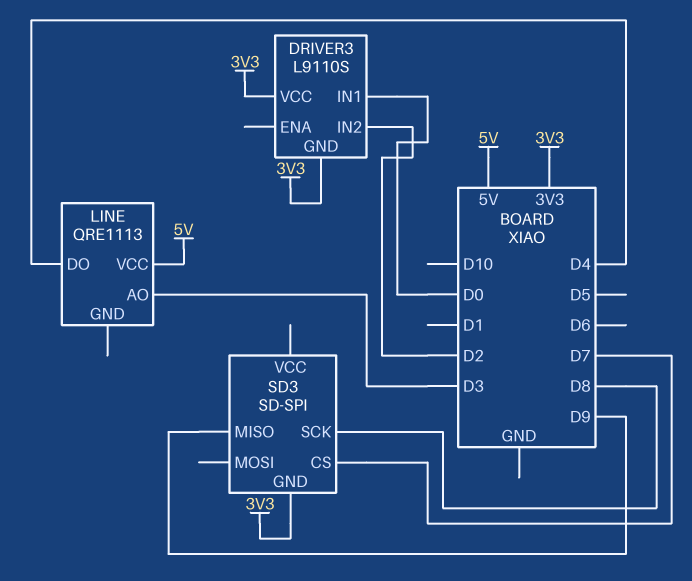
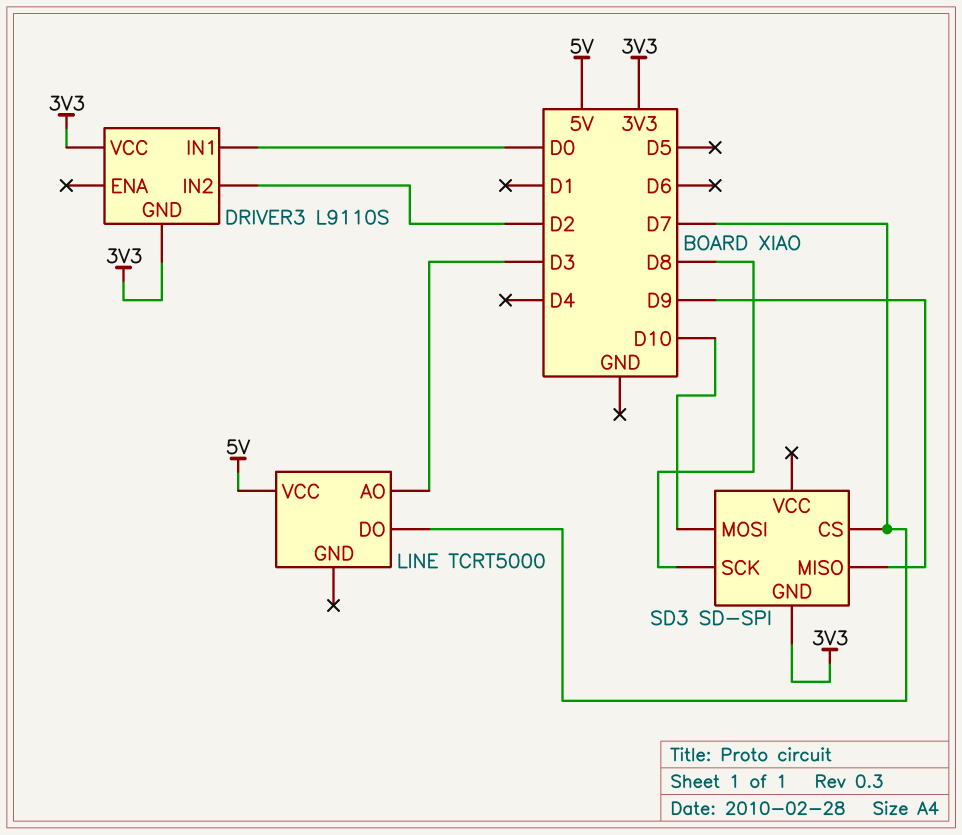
LINE: QRE1113 -> TCRT5000
LINE pin DO: D4 -> D7
SD3 pin MOSI: none -> D10

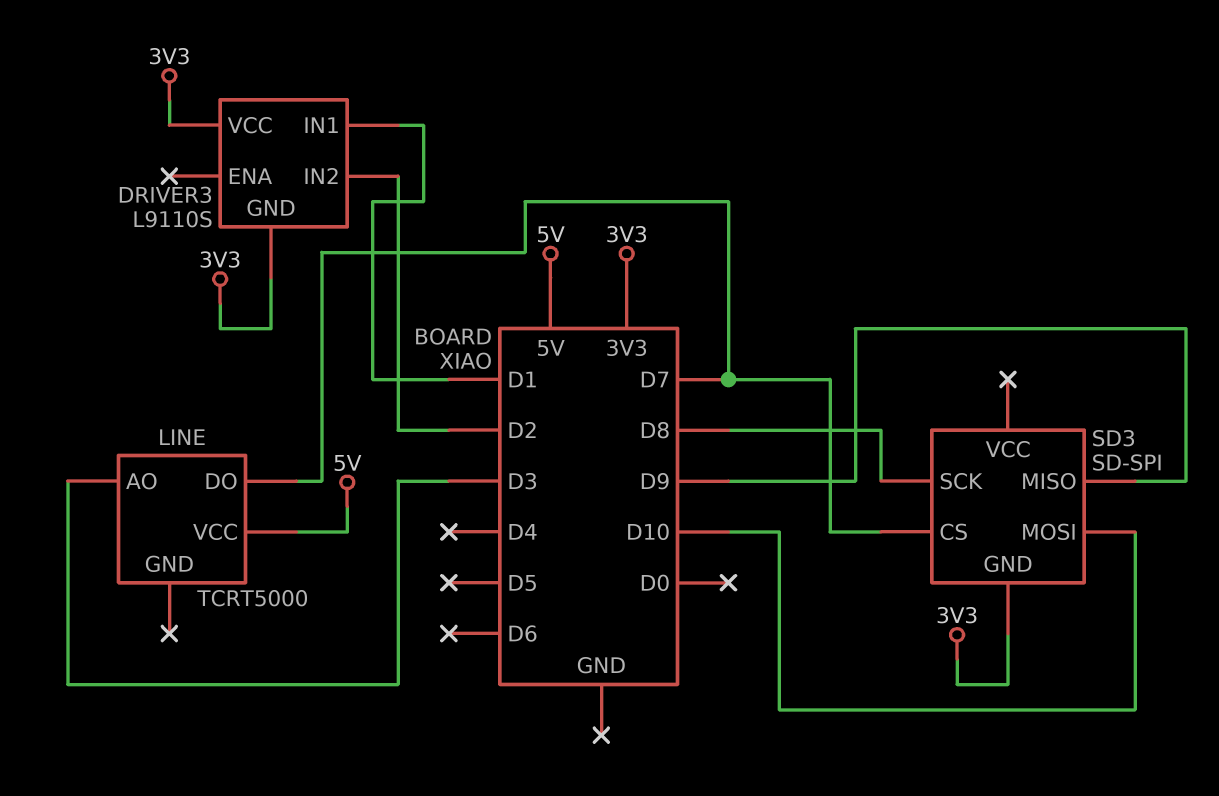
DRIVER3 pin IN1: D0 -> D1

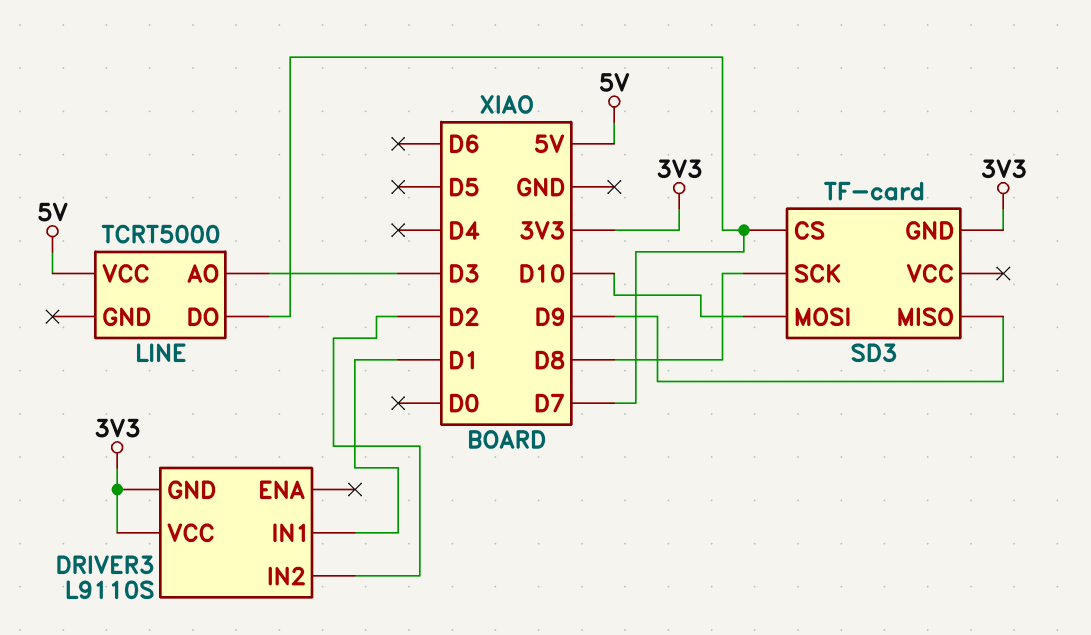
SD3: SD-SPI -> TF-card

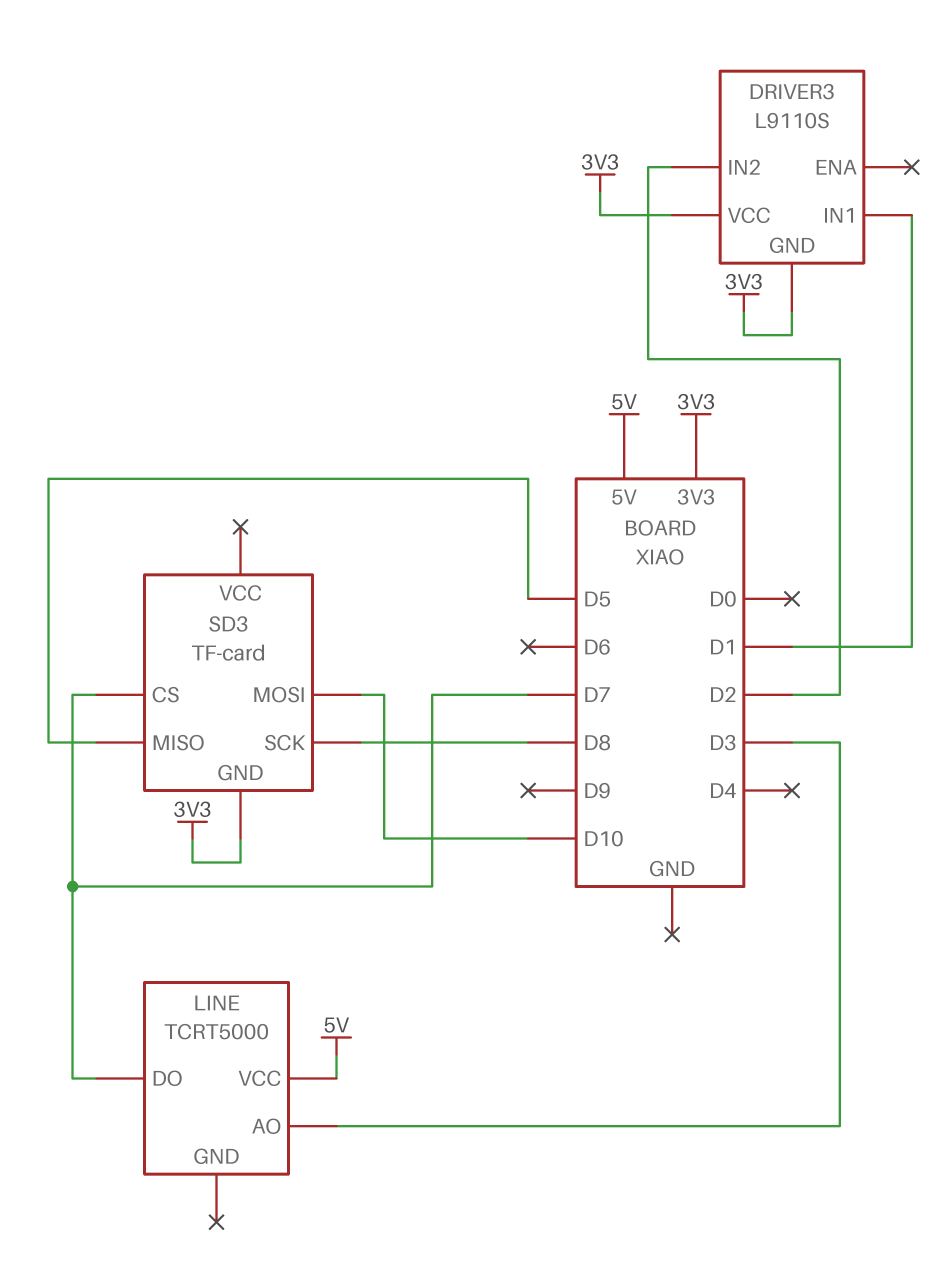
SD3 pin MISO: D9 -> D5

